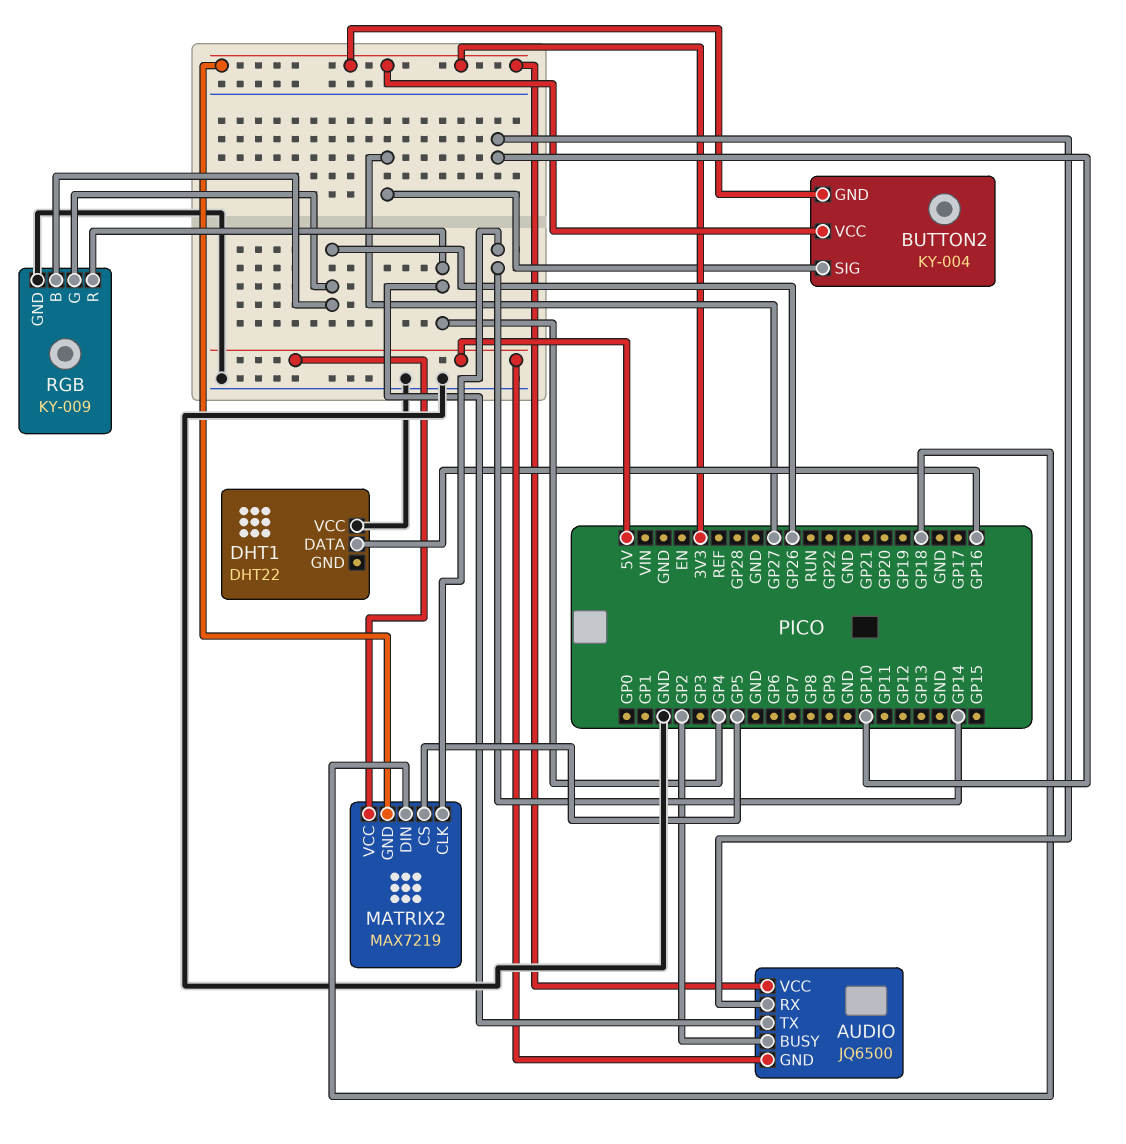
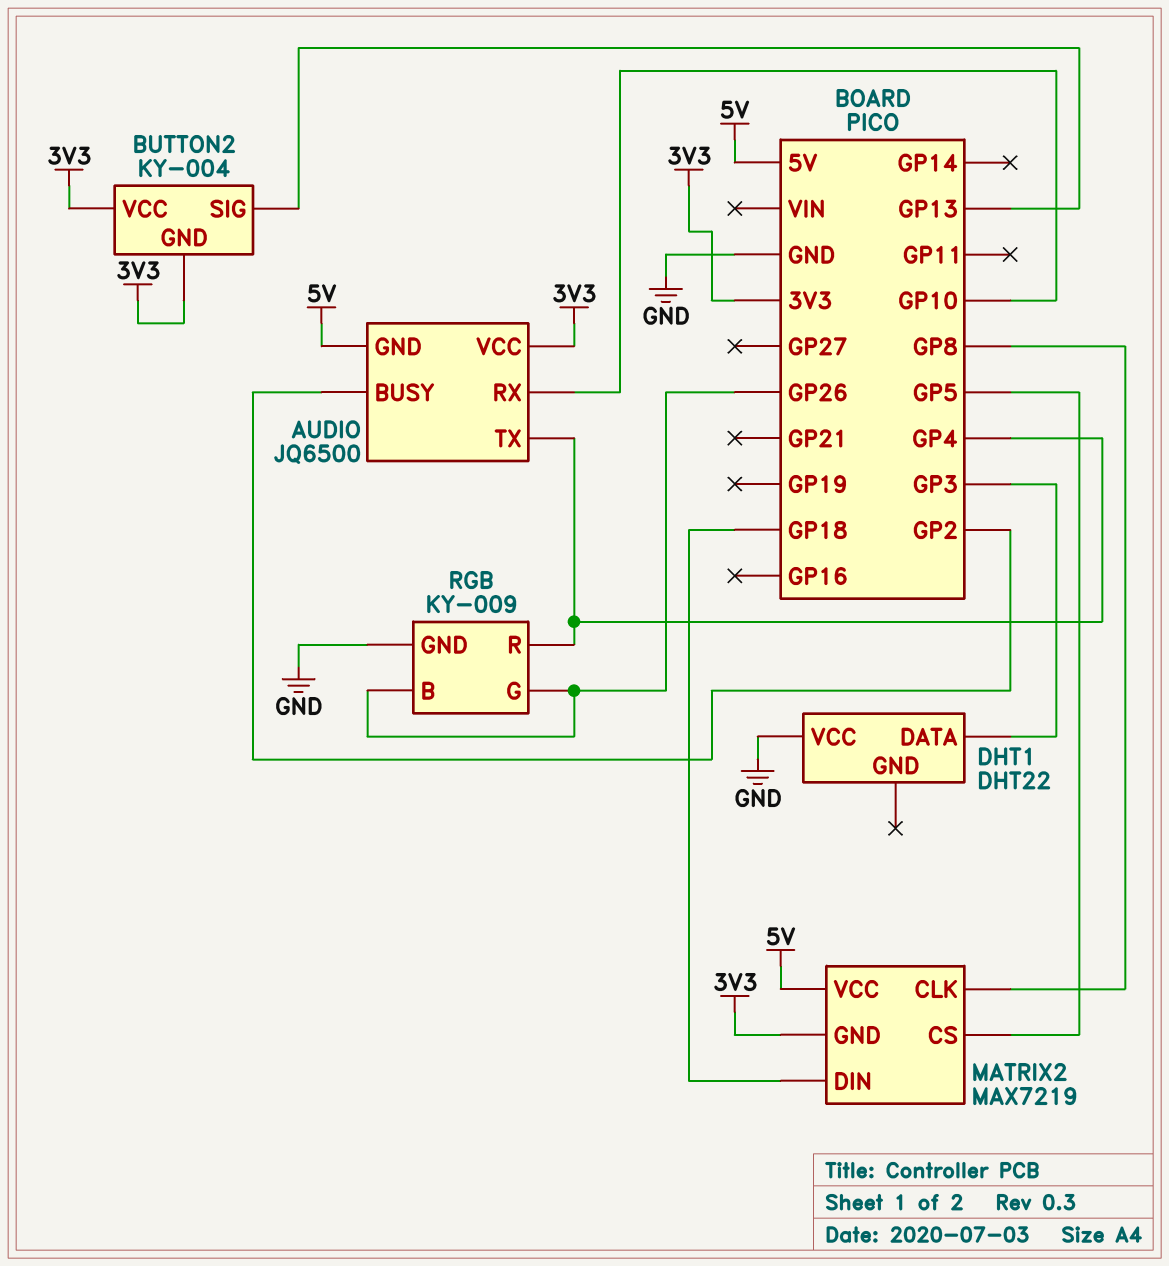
BUTTON2 pin SIG: GP27 -> GP13
DHT1 pin DATA: GP16 -> GP3
MATRIX2 pin CLK: GP14 -> GP8

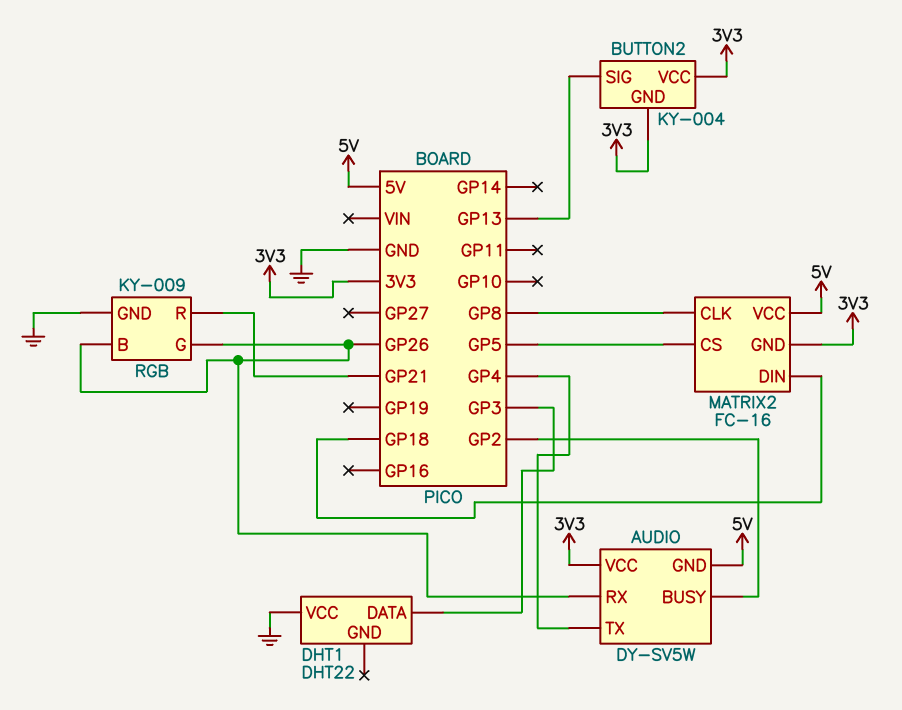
AUDIO: JQ6500 -> DY-SV5W
AUDIO pin RX: GP10 -> GP26
MATRIX2: MAX7219 -> FC-16
RGB pin R: GP4 -> GP21

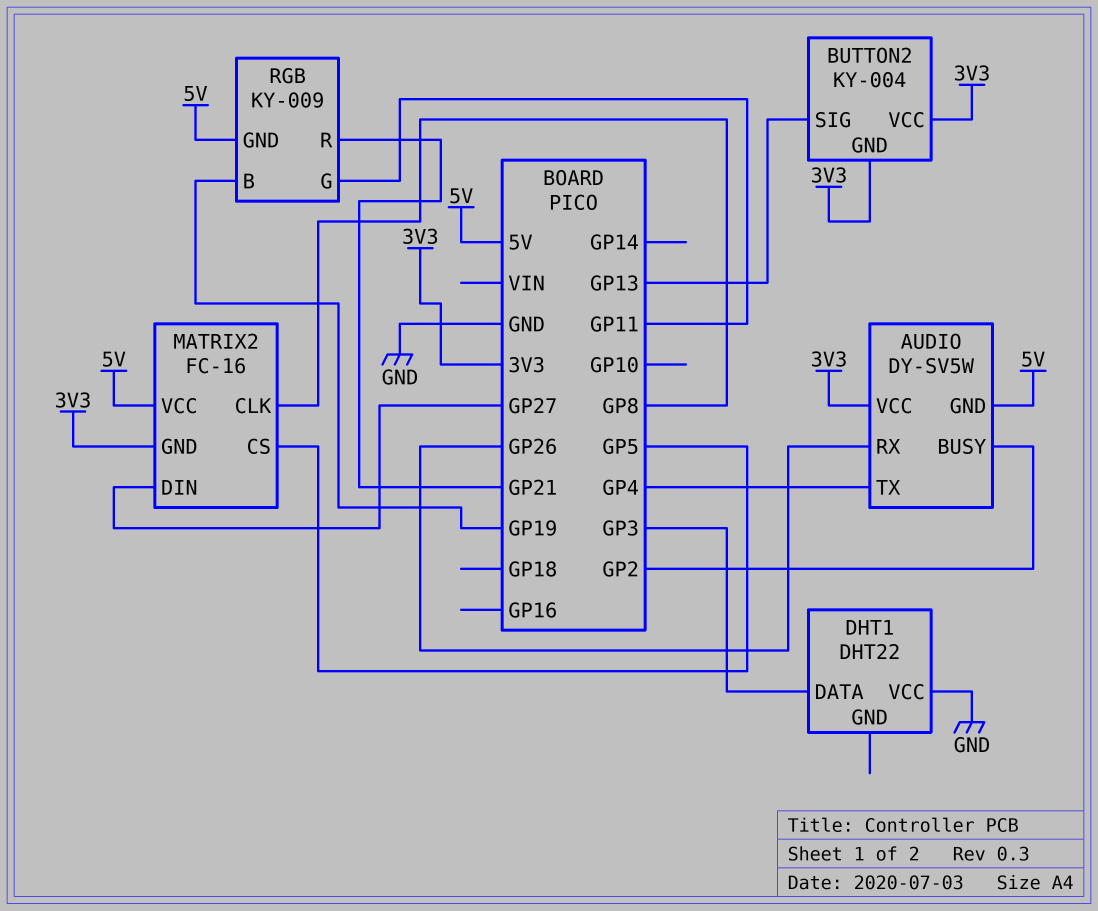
MATRIX2 pin DIN: GP18 -> GP27
RGB pin B: GP26 -> GP19
RGB pin G: GP26 -> GP11
RGB pin GND: GND -> 5V

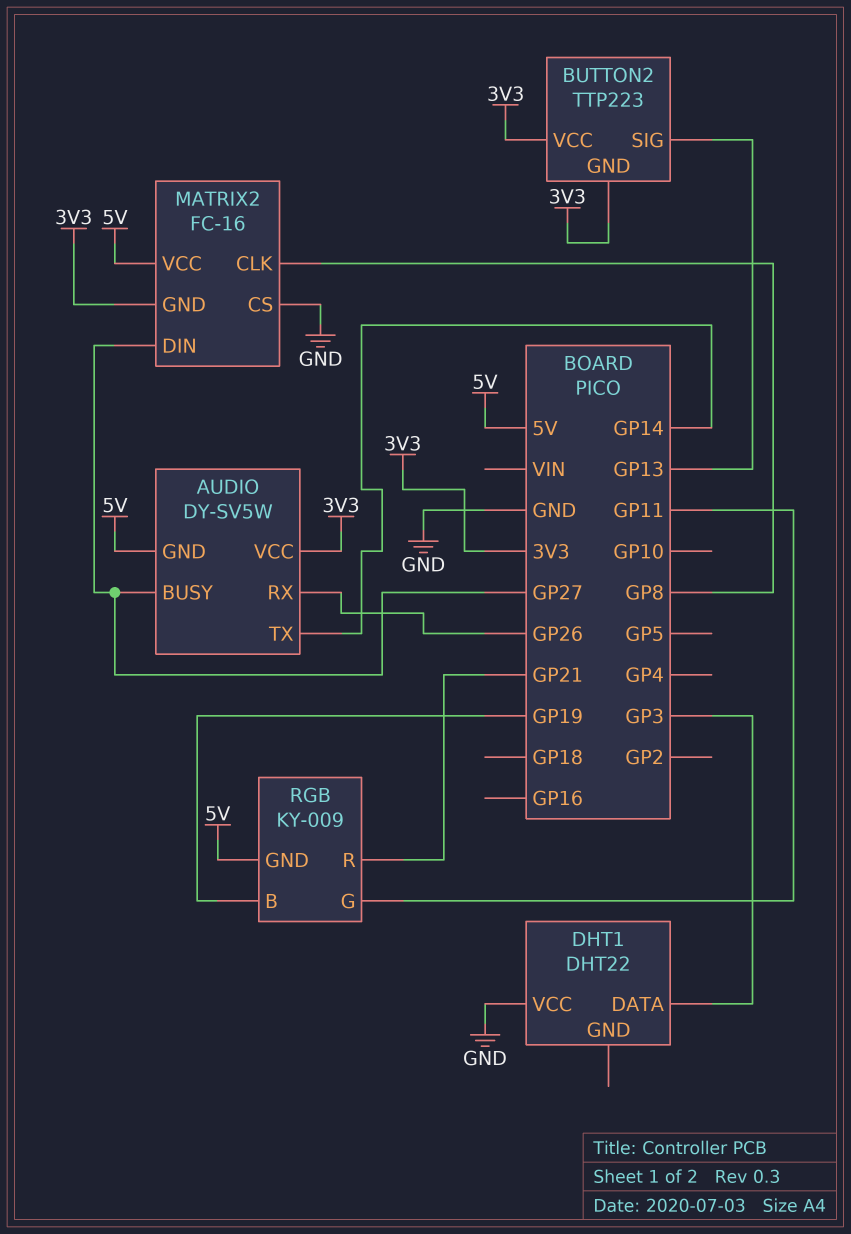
AUDIO pin BUSY: GP2 -> GP27
AUDIO pin TX: GP4 -> GP14
BUTTON2: KY-004 -> TTP223
MATRIX2 pin CS: GP5 -> GND

